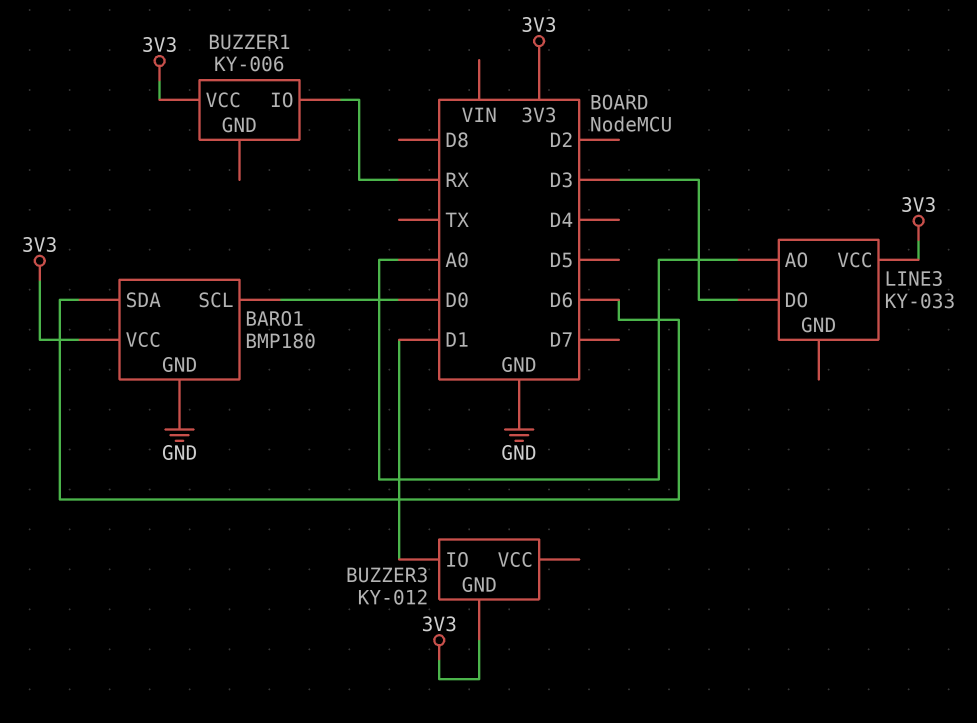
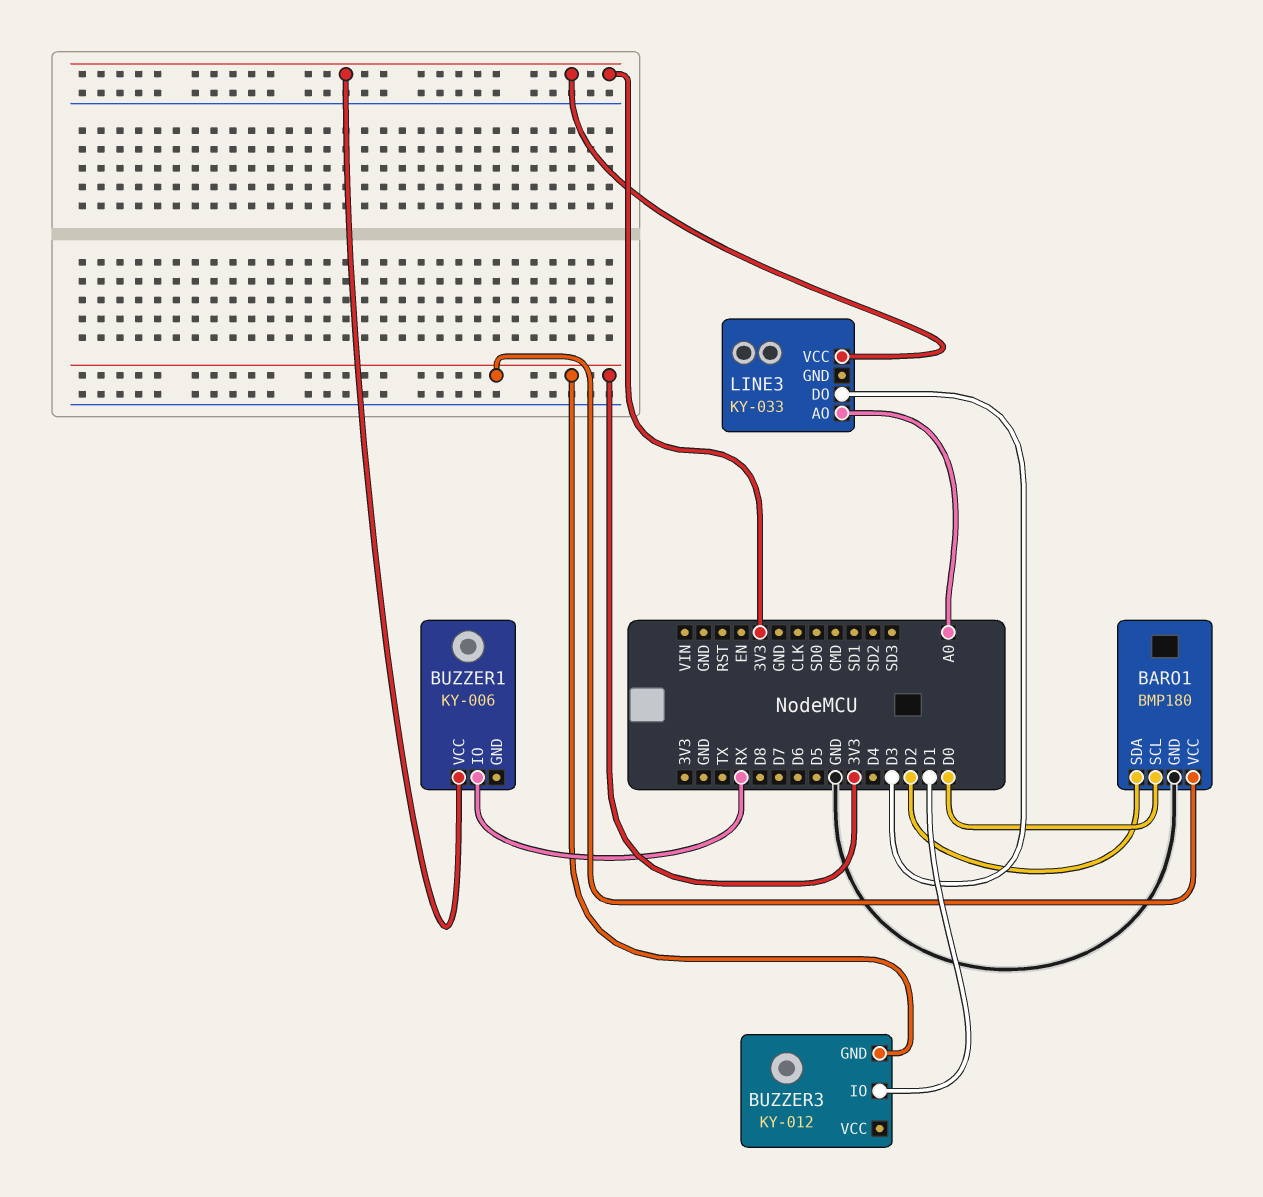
BARO1 pin SDA: D6 -> D2

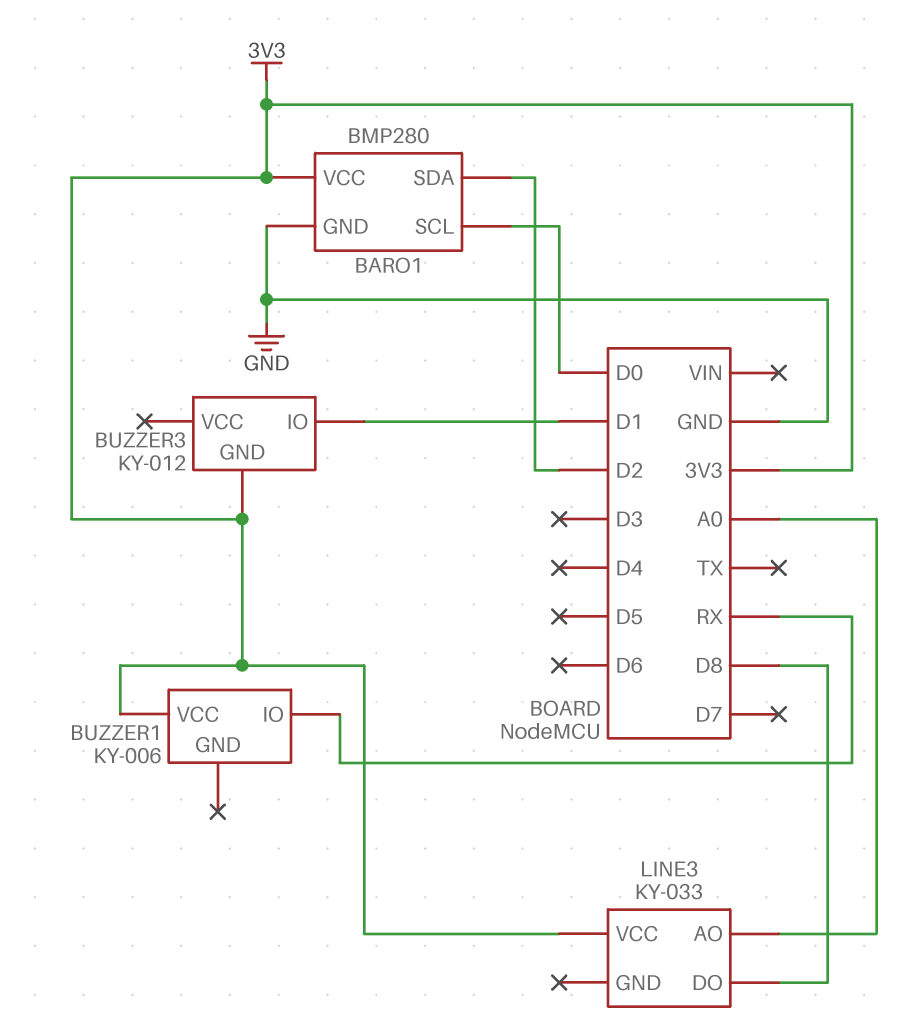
BARO1: BMP180 -> BMP280
LINE3 pin DO: D3 -> D8

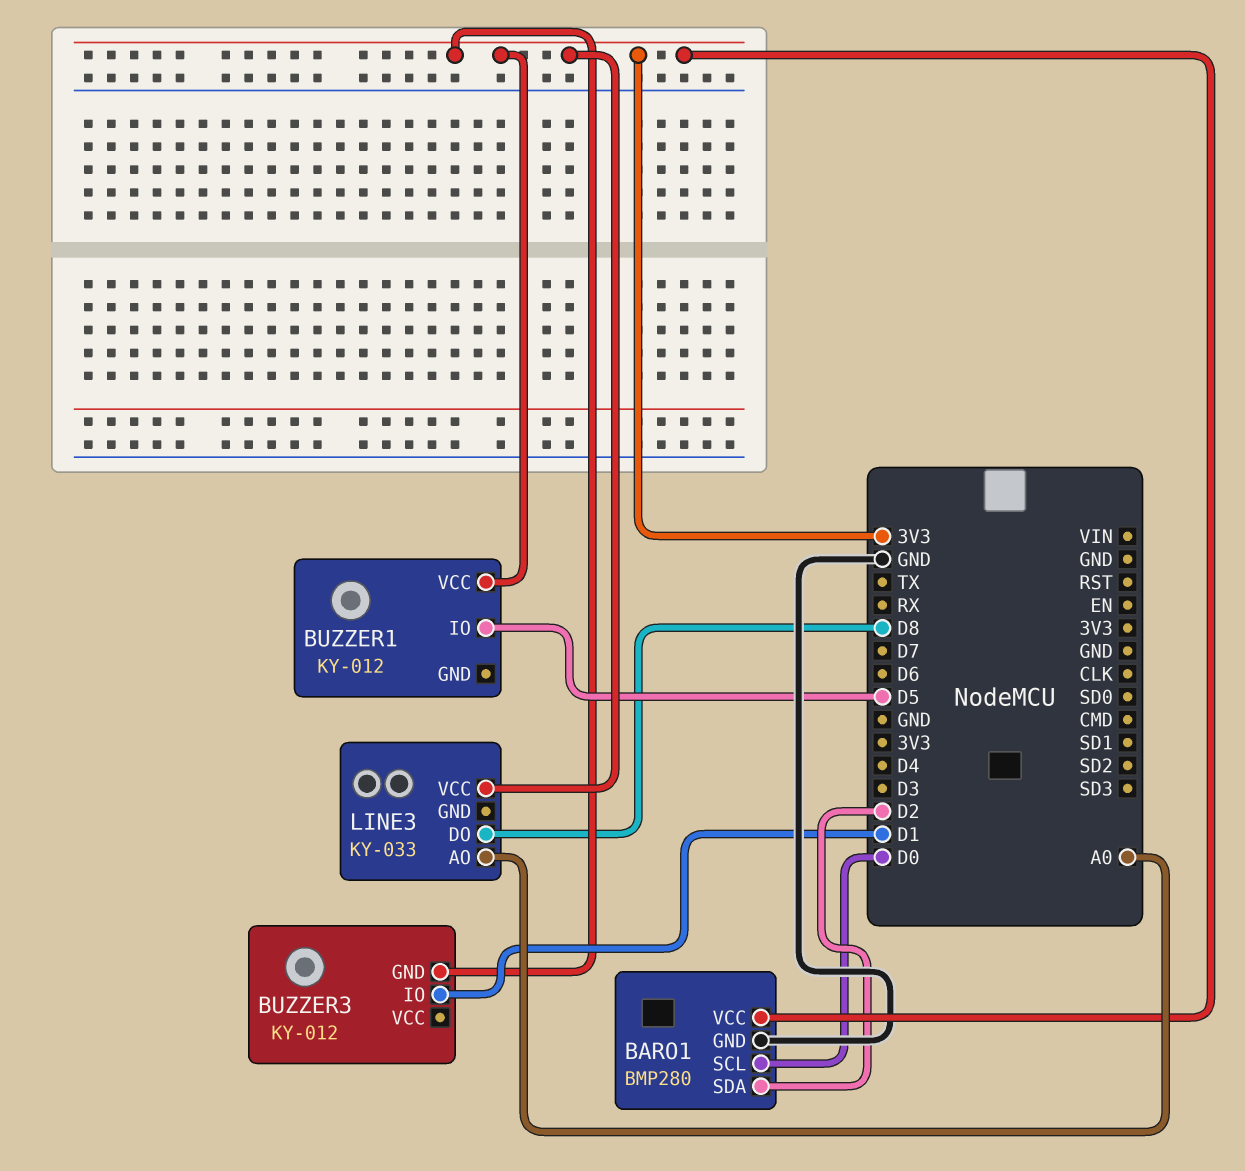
BUZZER1: KY-006 -> KY-012
BUZZER1 pin IO: RX -> D5

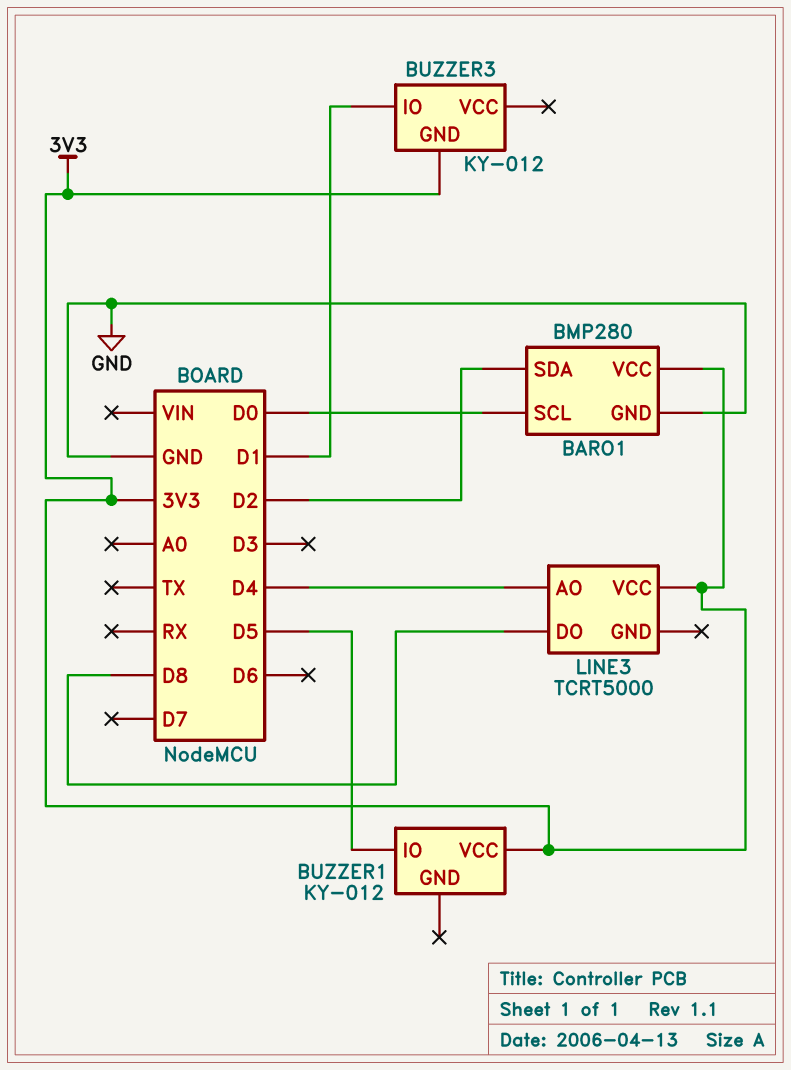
LINE3: KY-033 -> TCRT5000
LINE3 pin AO: A0 -> D4

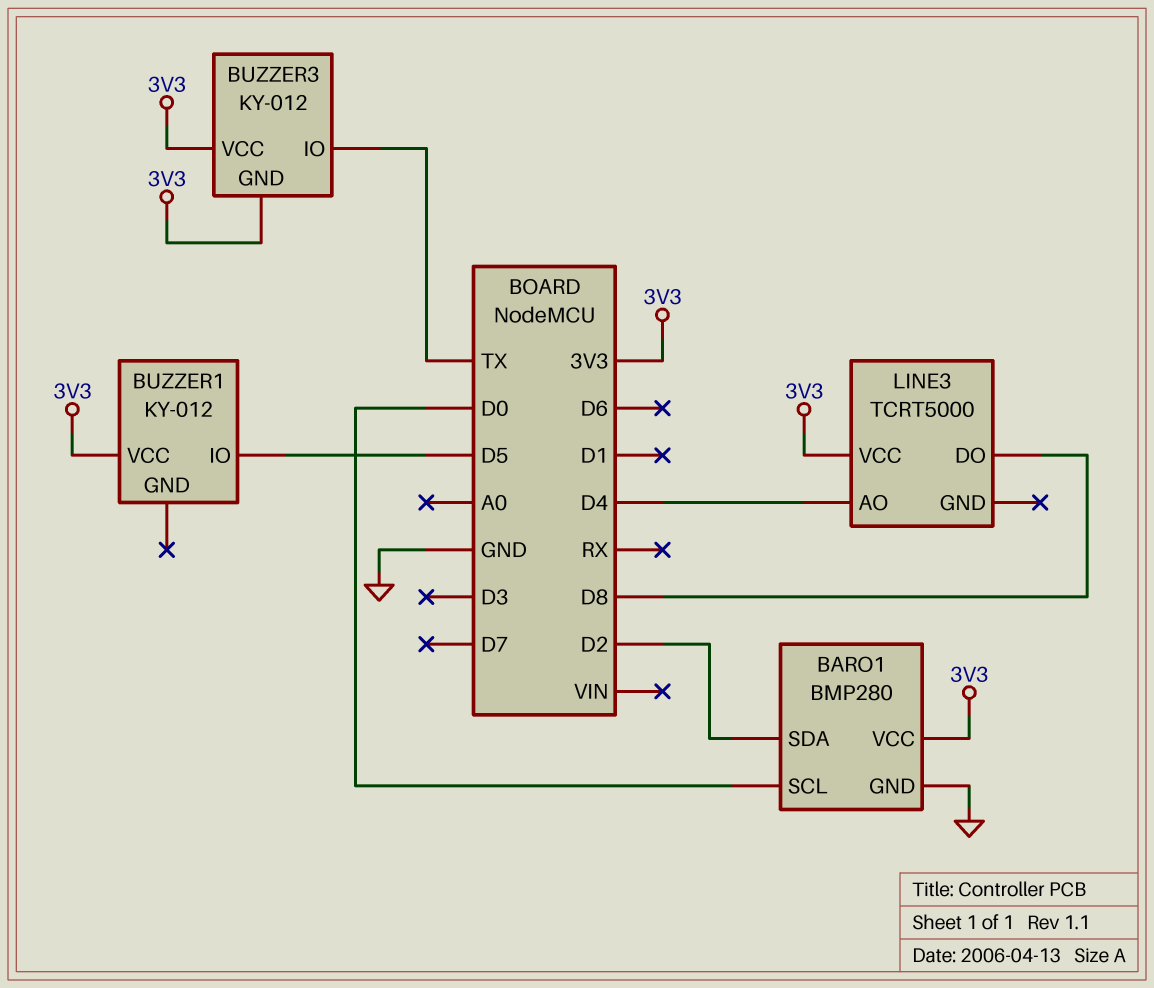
BUZZER3 pin IO: D1 -> TX
BUZZER3 pin VCC: none -> 3V3

